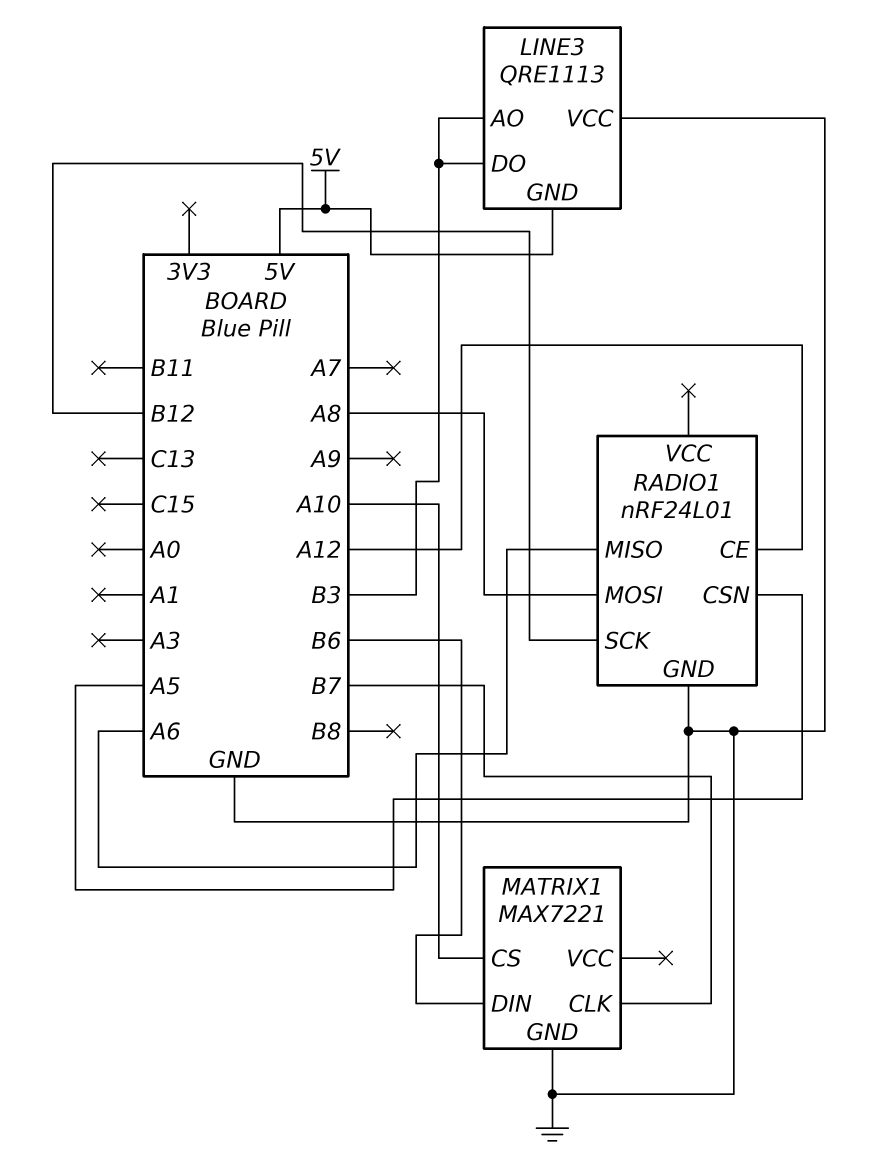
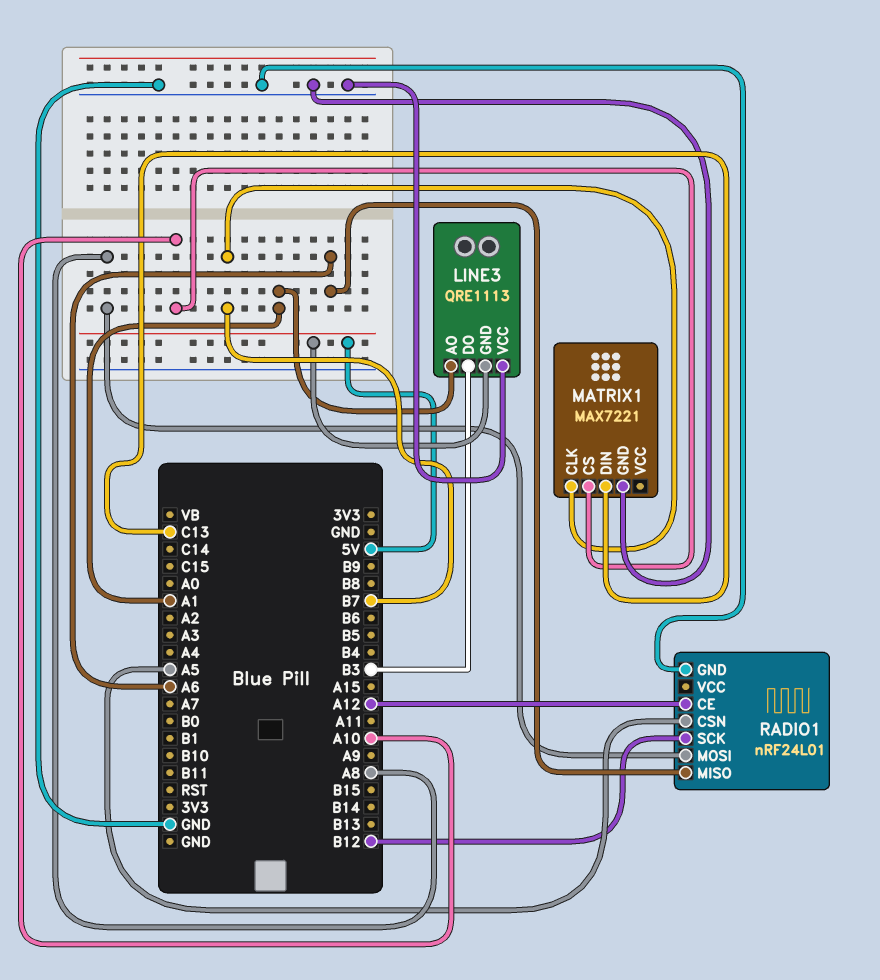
LINE3 pin AO: B3 -> A1
MATRIX1 pin DIN: B6 -> C13

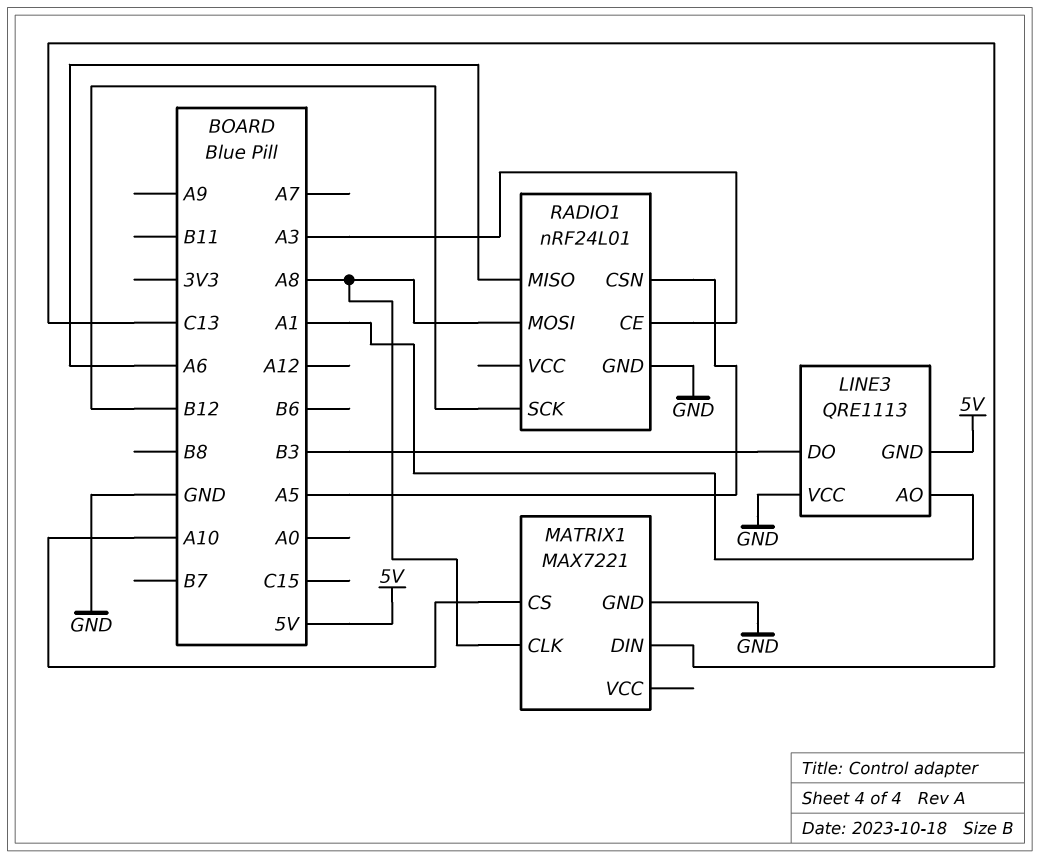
MATRIX1 pin CLK: B7 -> A8
RADIO1 pin CE: A12 -> A3

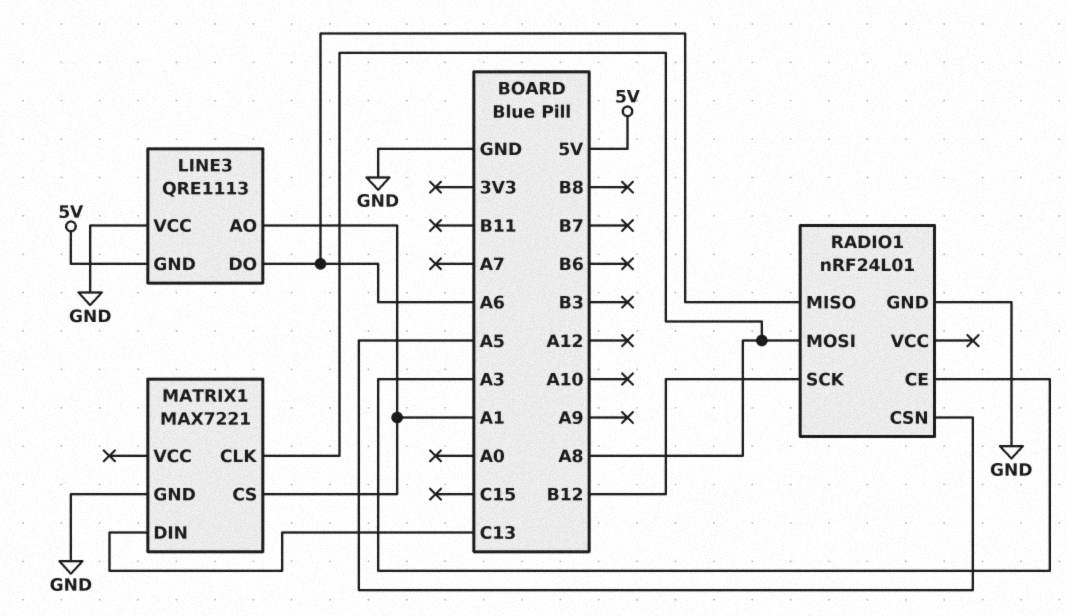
LINE3 pin DO: B3 -> A6
MATRIX1 pin CS: A10 -> A1

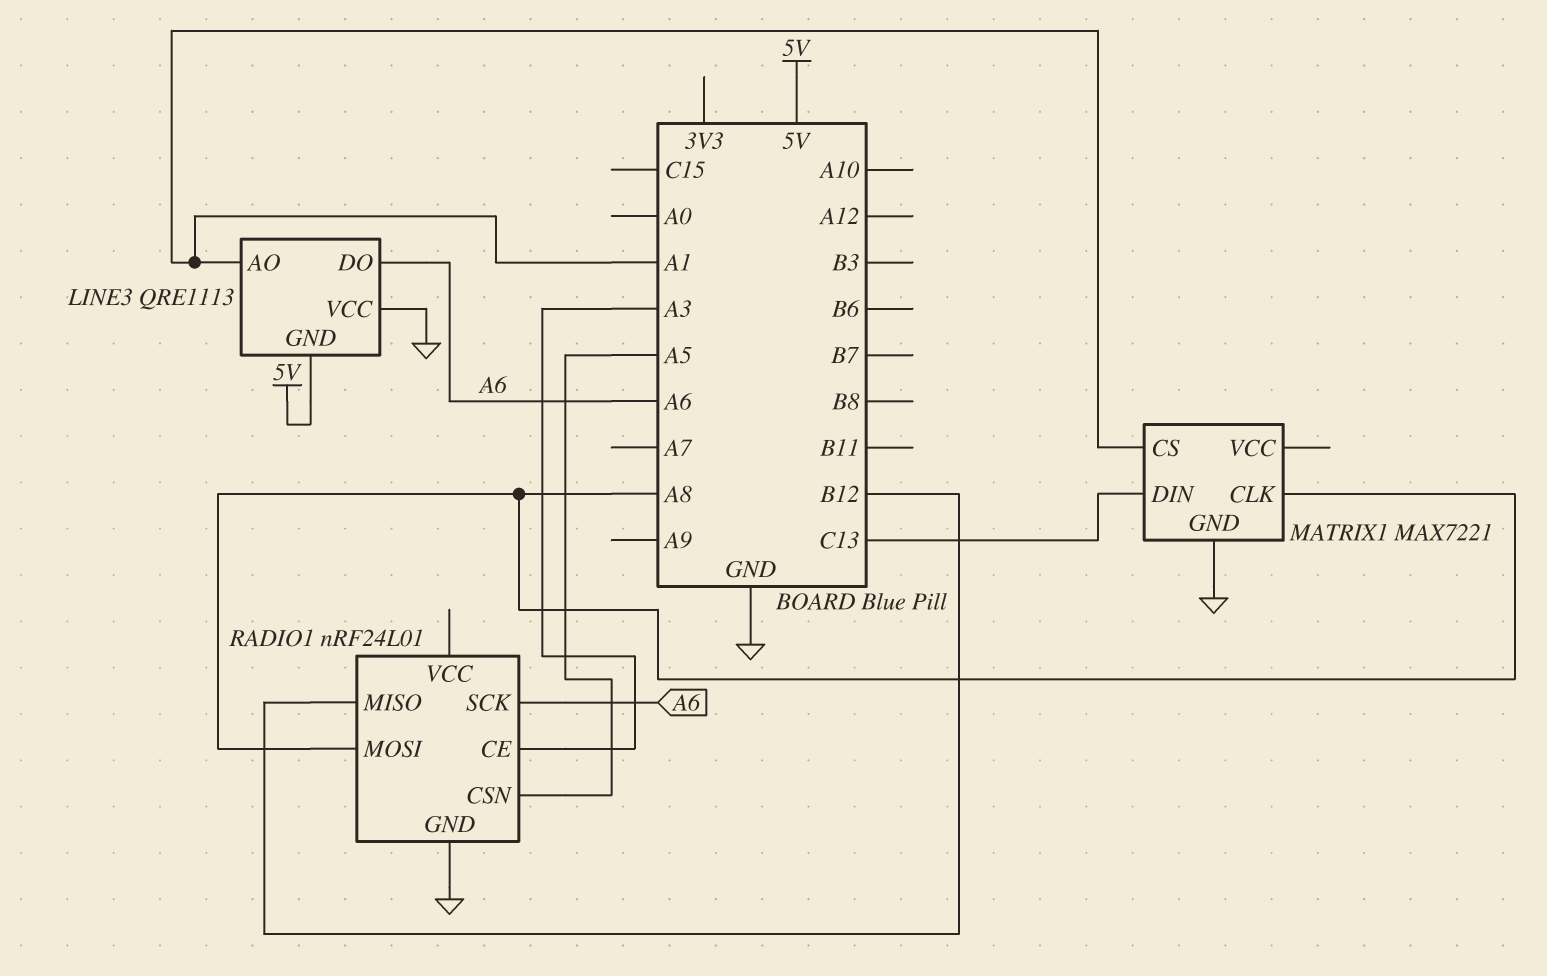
RADIO1 pin MISO: A6 -> B12
RADIO1 pin SCK: B12 -> A6

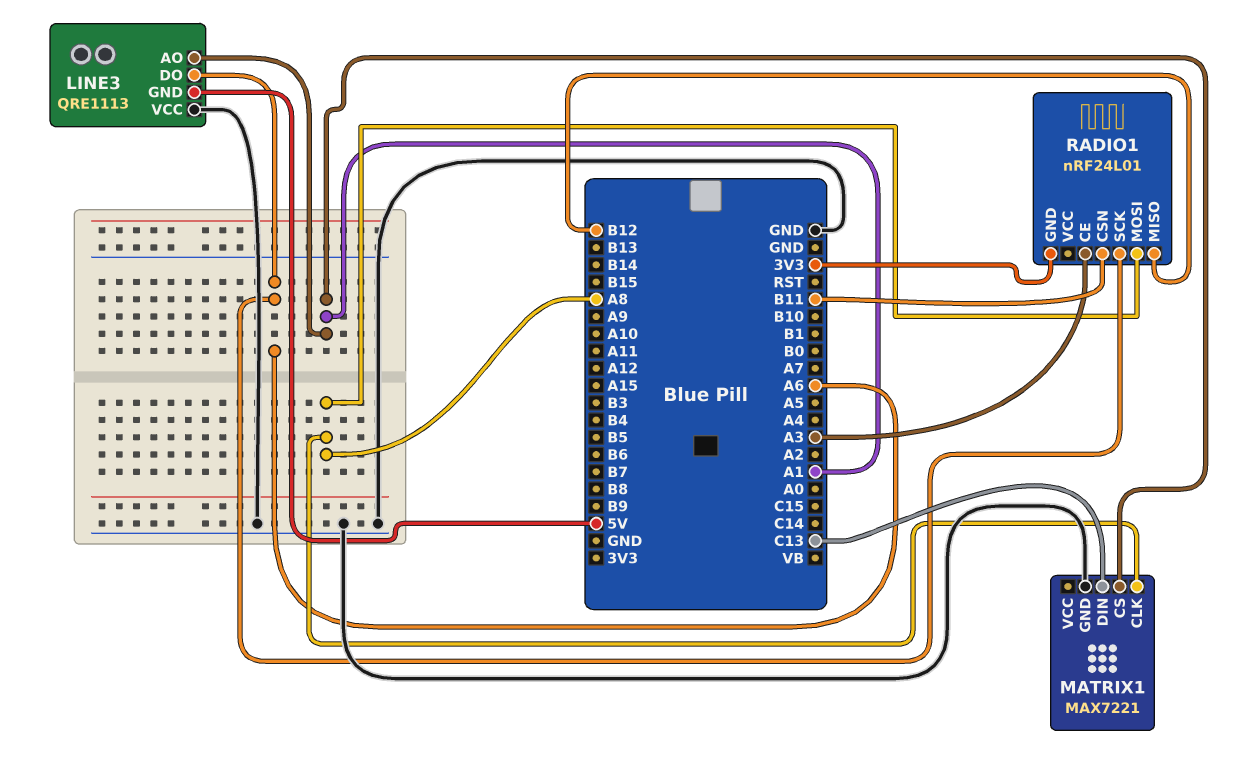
RADIO1 pin CSN: A5 -> B11
RADIO1 pin GND: GND -> 3V3

